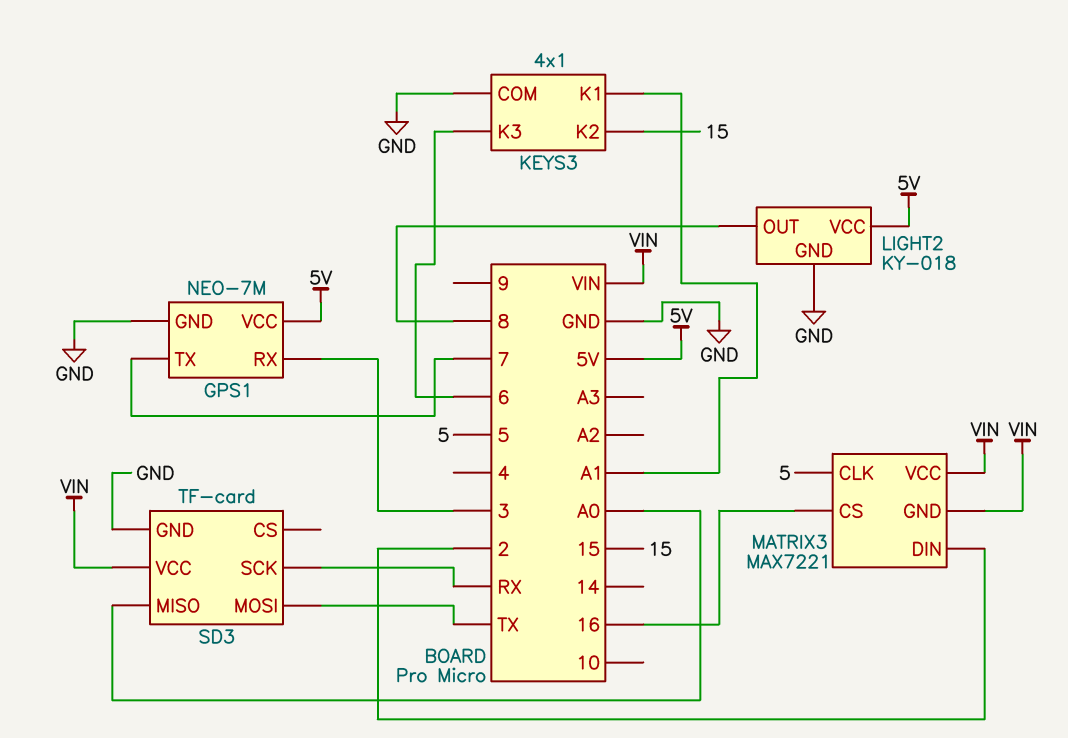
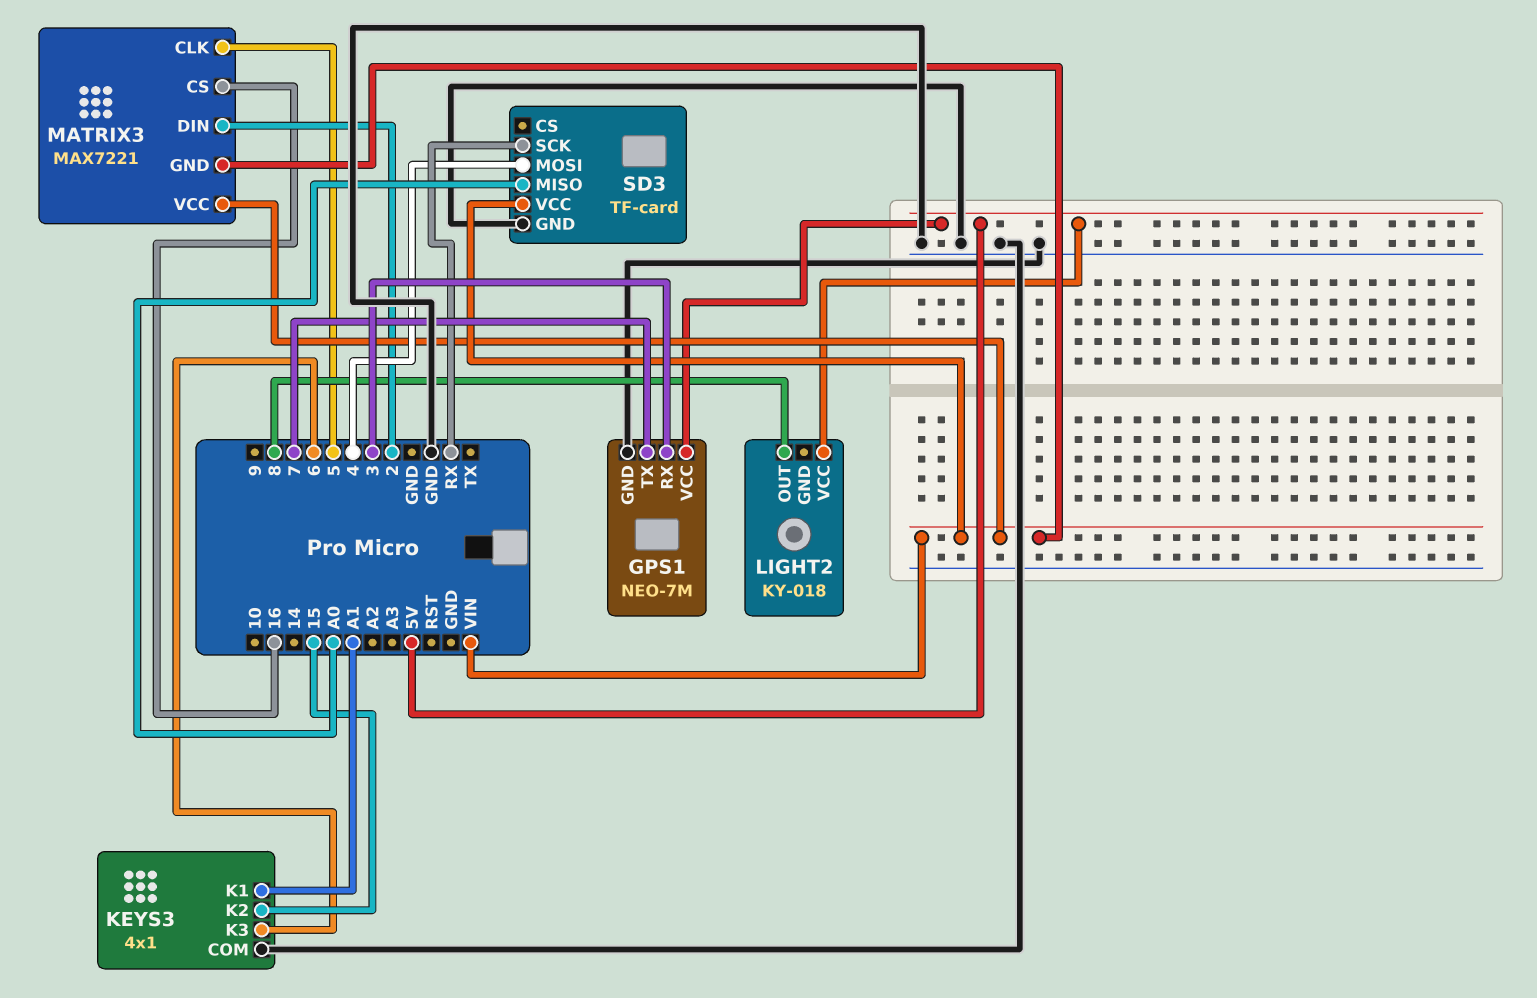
LIGHT2 pin GND: GND -> none
SD3 pin MOSI: TX -> 4

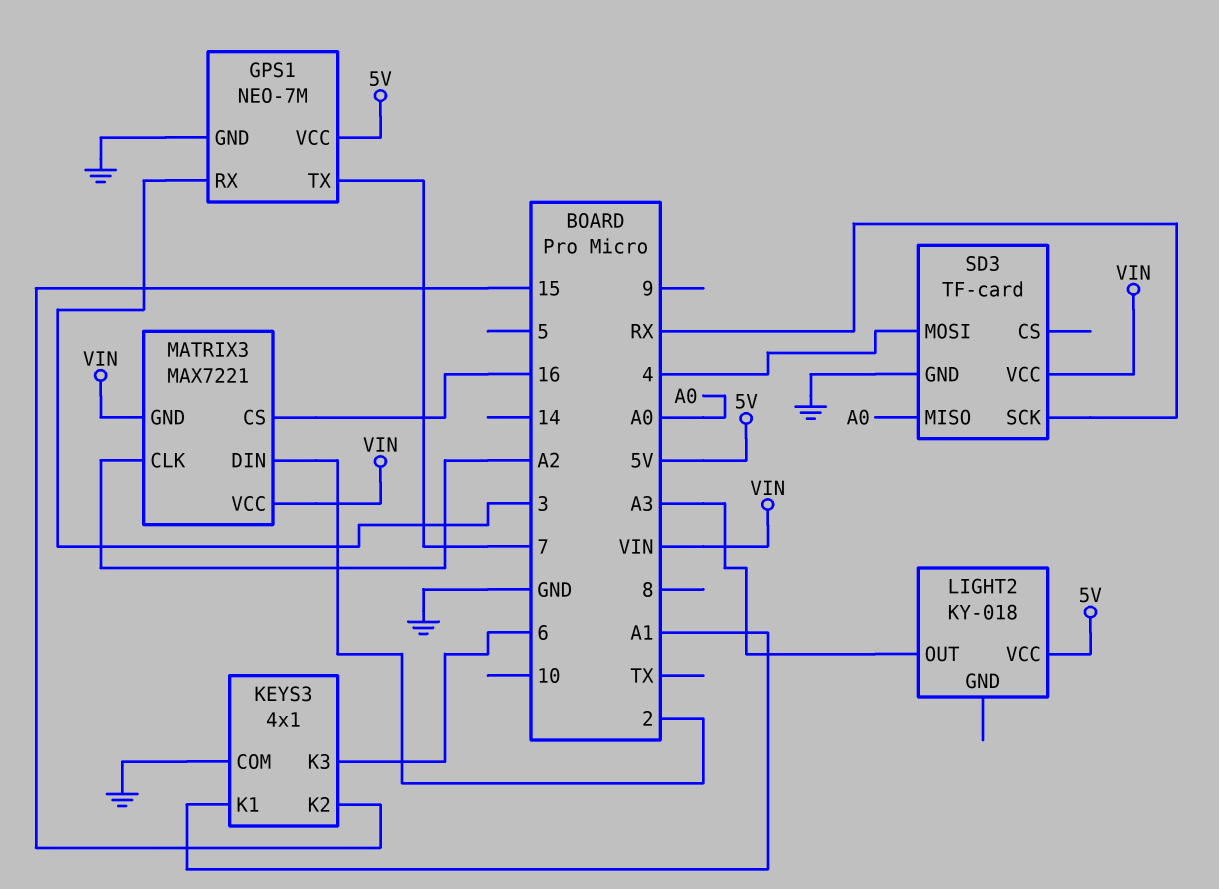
LIGHT2 pin OUT: 8 -> A3
MATRIX3 pin CLK: 5 -> A2

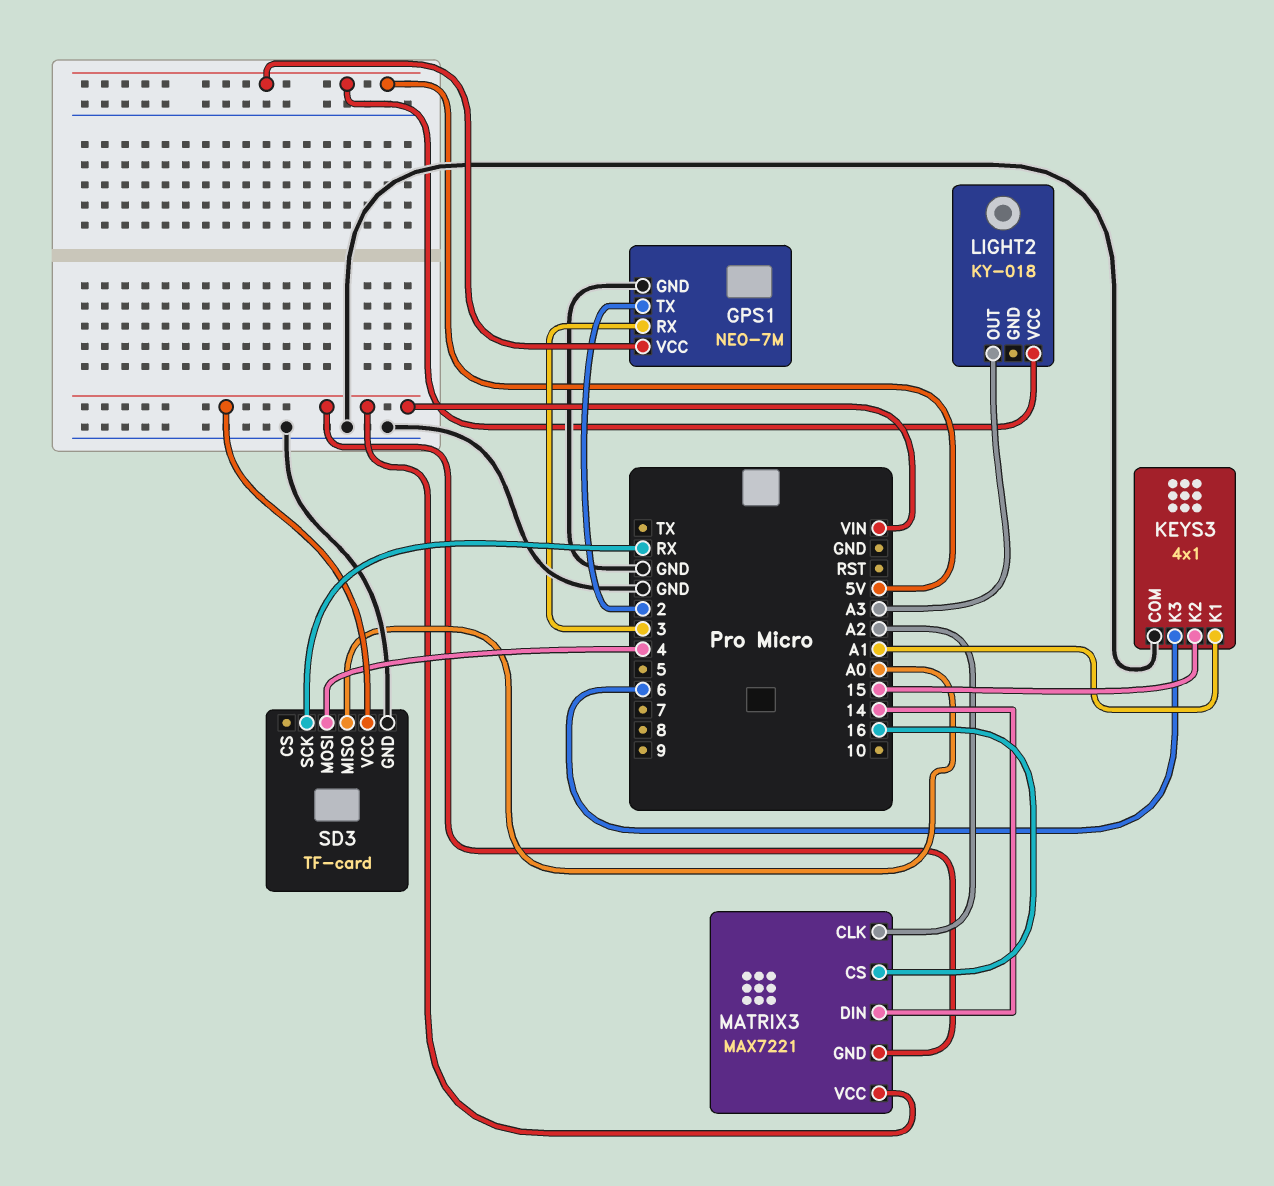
GPS1 pin TX: 7 -> 2
MATRIX3 pin DIN: 2 -> 14

